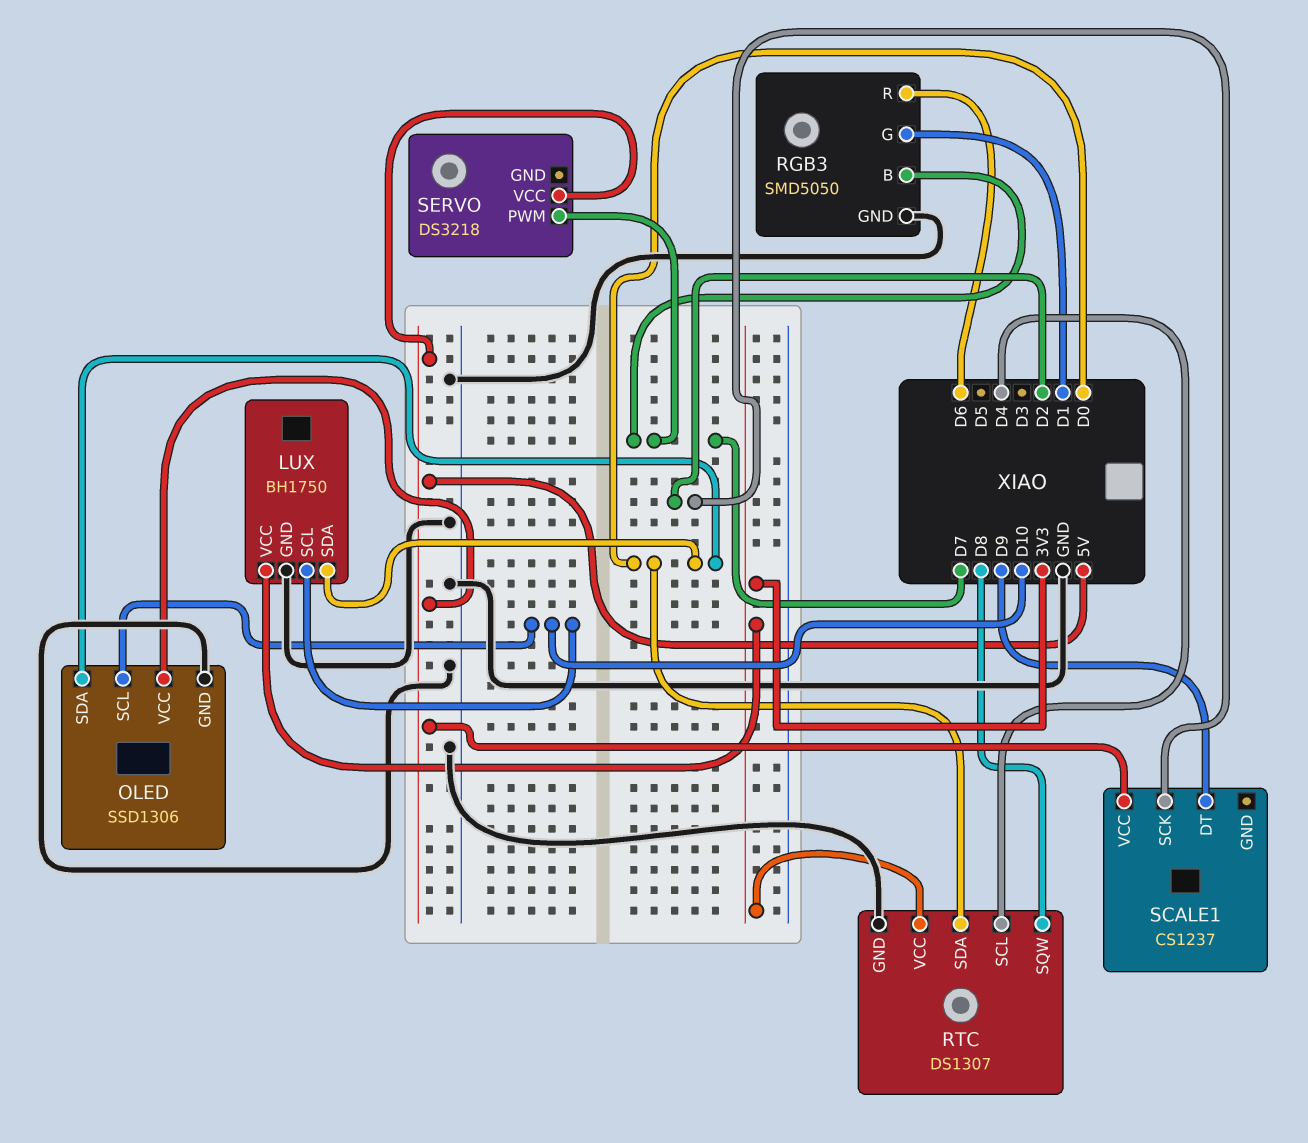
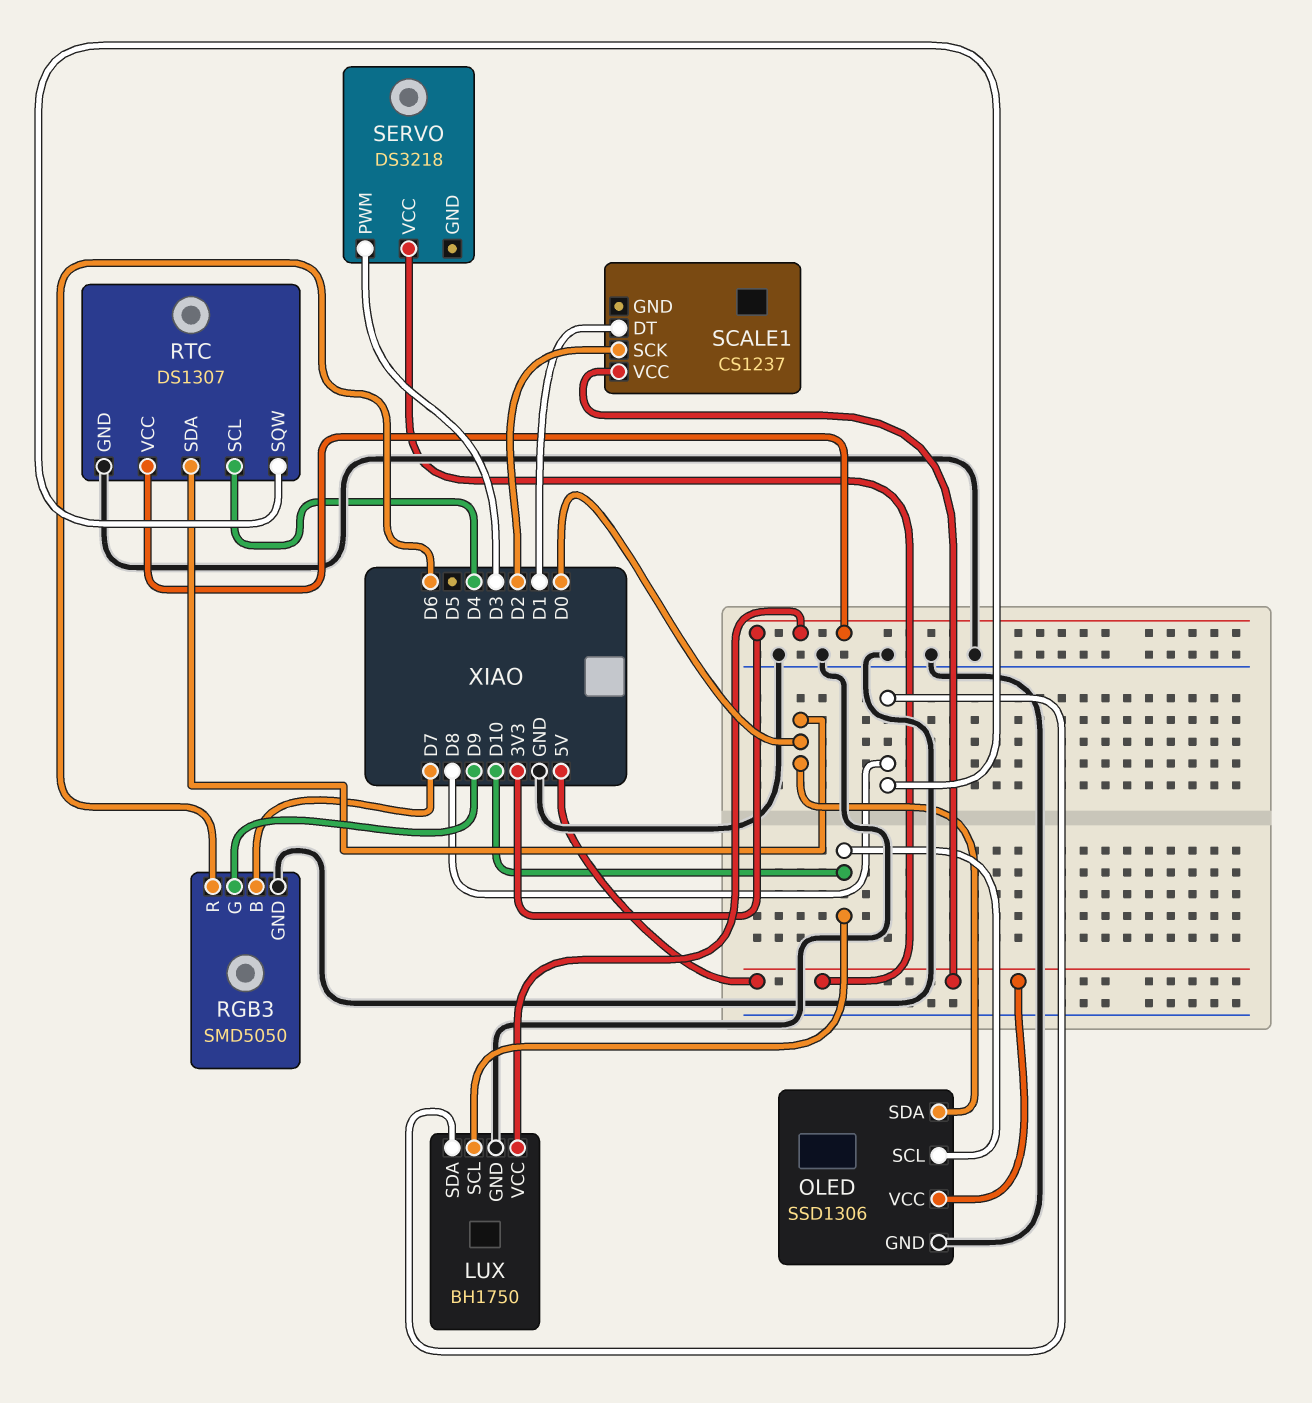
LUX pin SDA: D0 -> D8
RGB3 pin G: D1 -> D9
SCALE1 pin DT: D9 -> D1
SERVO pin PWM: D7 -> D3

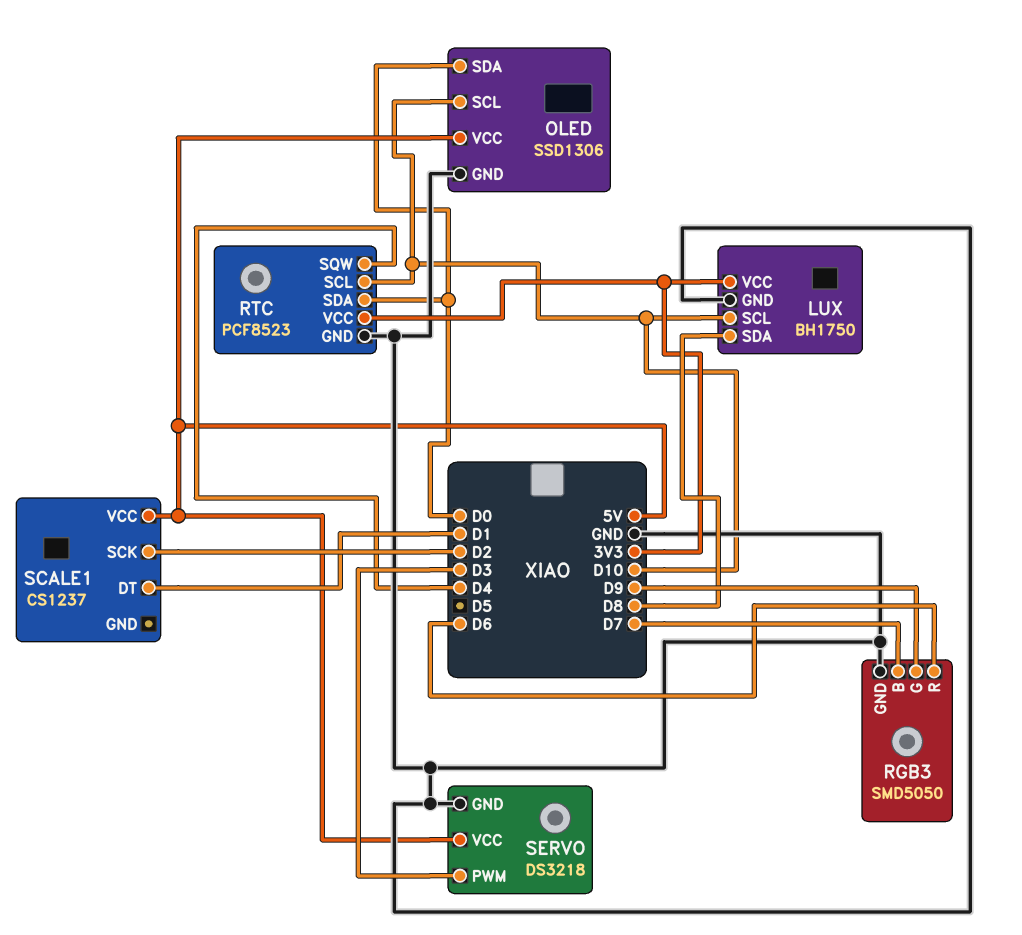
RTC: DS1307 -> PCF8523
RTC pin SCL: D4 -> D10
RTC pin SQW: D8 -> D4
SERVO pin GND: none -> GND

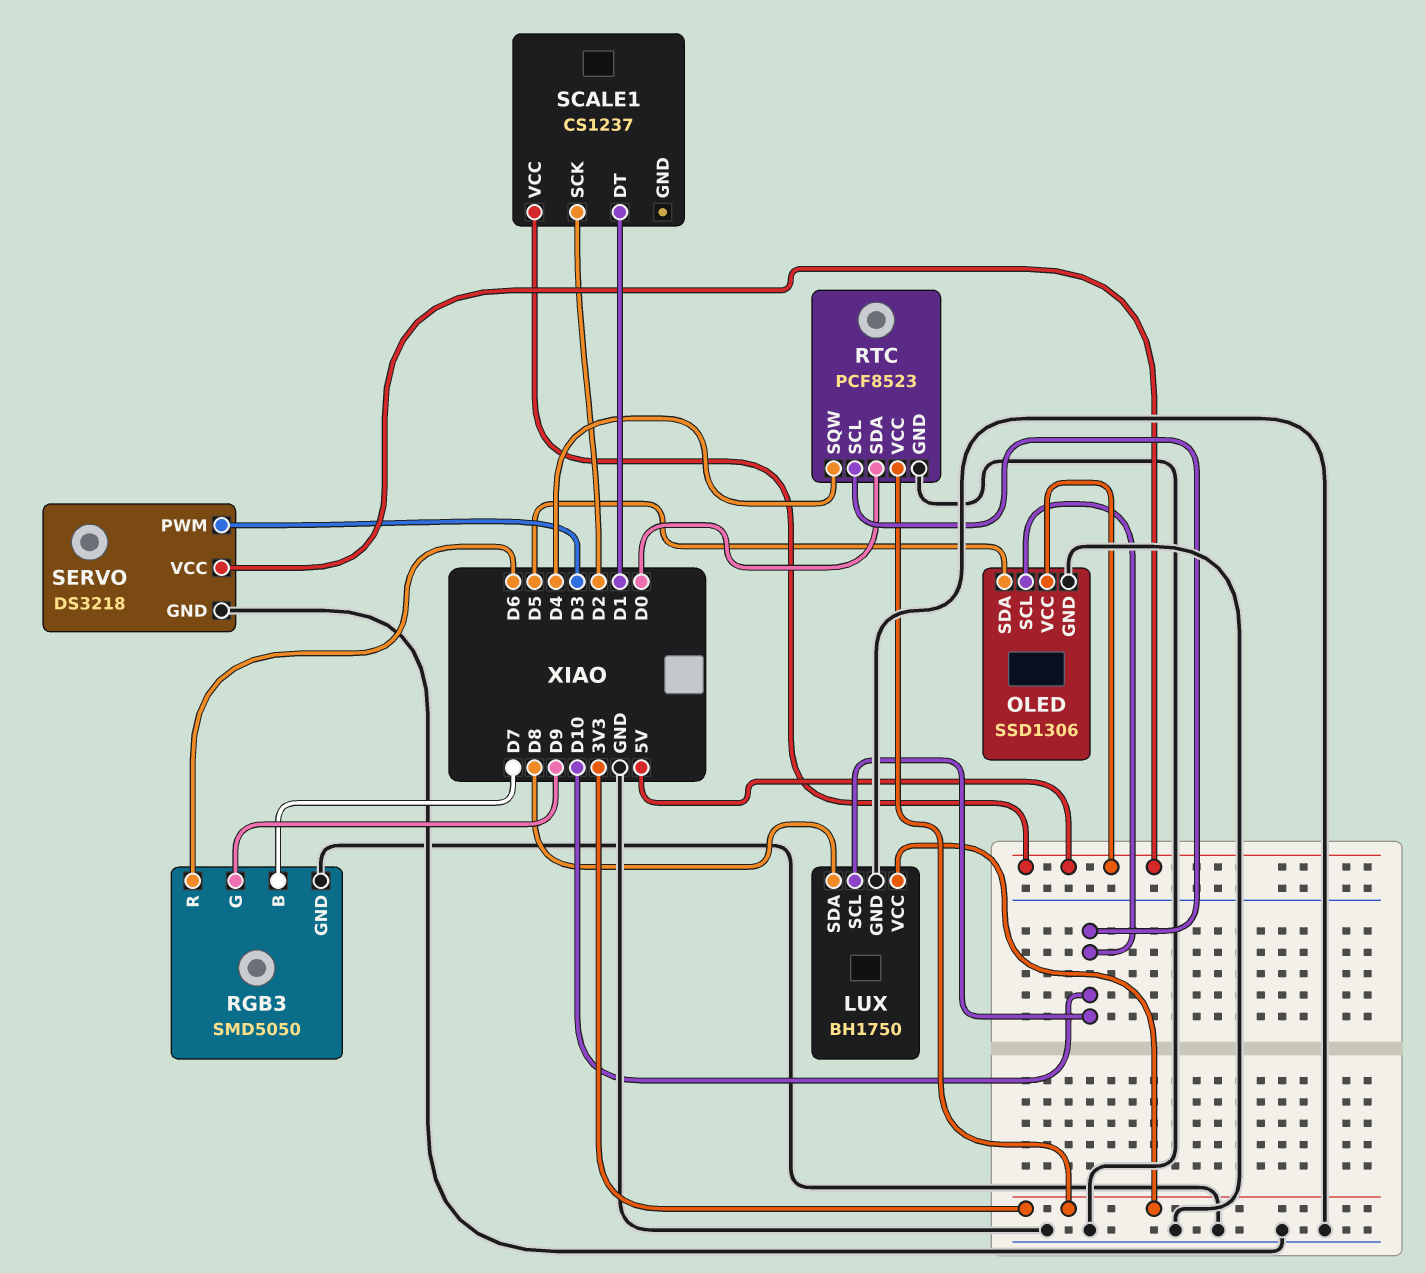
OLED pin SDA: D0 -> D5

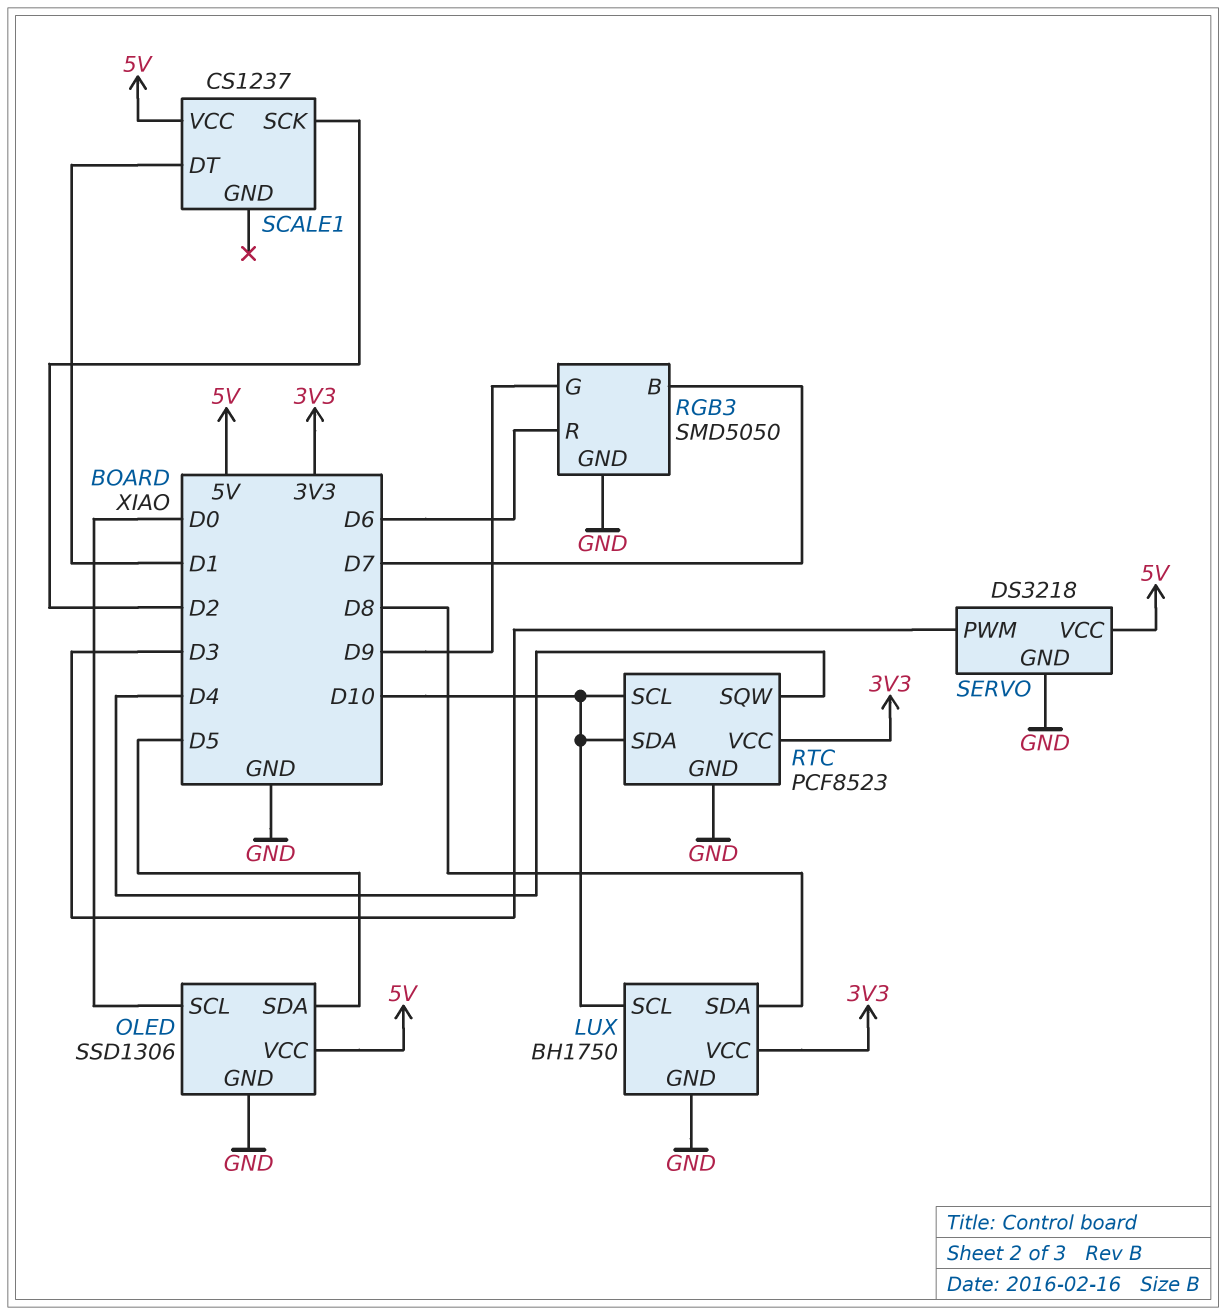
OLED pin SCL: D10 -> D0
RTC pin SDA: D0 -> D10

